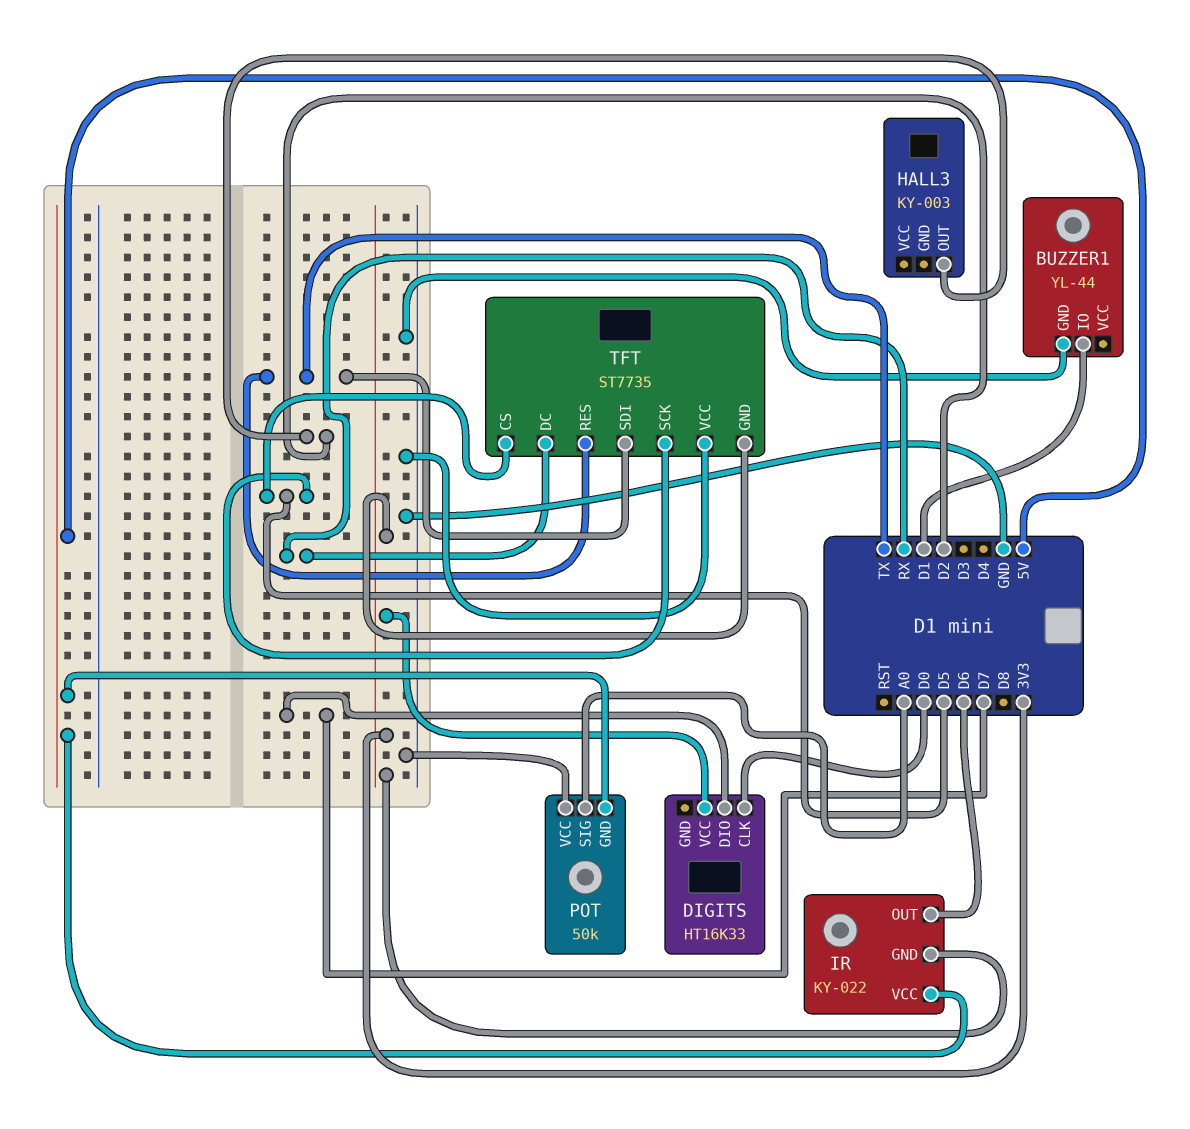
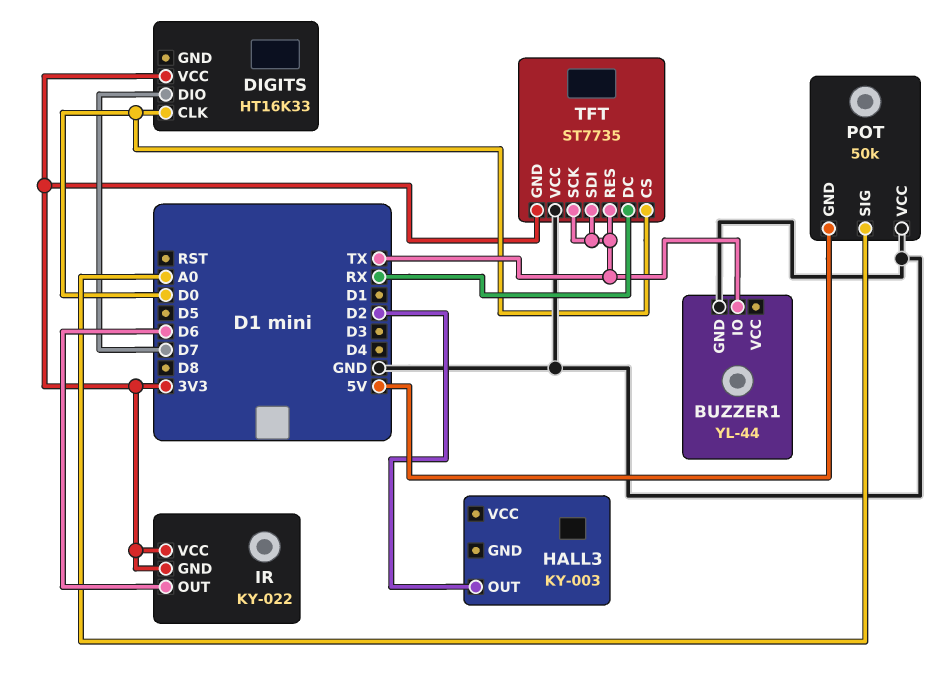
BUZZER1 pin IO: D1 -> TX
IR pin VCC: 5V -> 3V3
TFT pin CS: D5 -> D0
TFT pin SCK: D5 -> TX

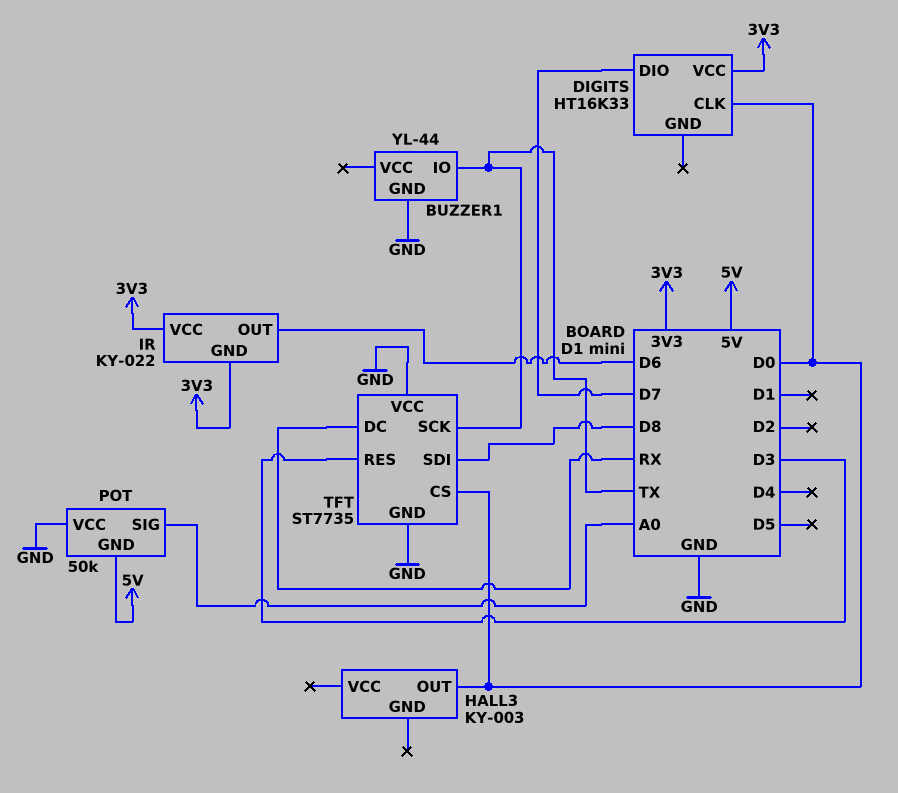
HALL3 pin OUT: D2 -> D0
TFT pin GND: 3V3 -> GND
TFT pin RES: TX -> D3
TFT pin SDI: TX -> D8

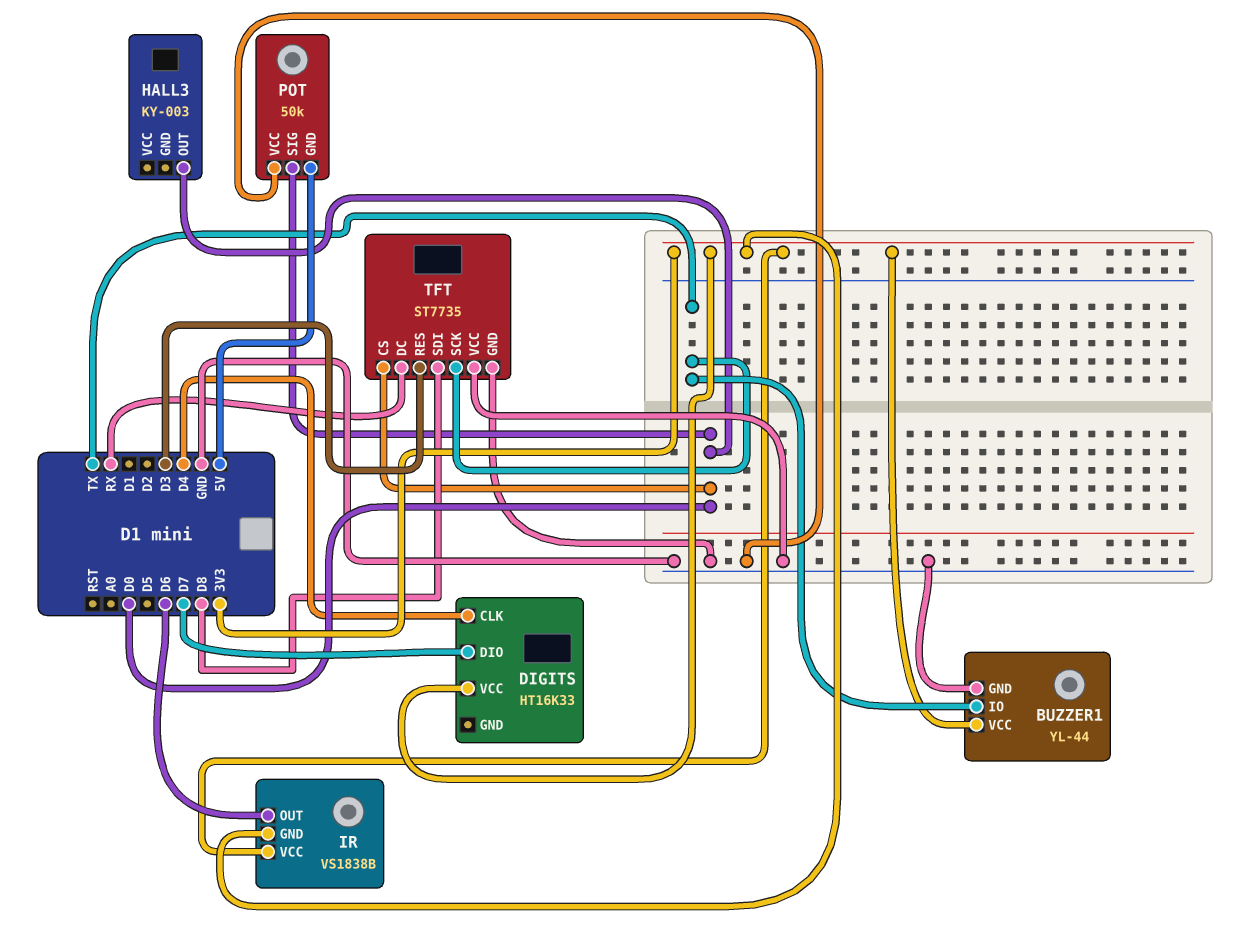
BUZZER1 pin VCC: none -> 3V3
DIGITS pin CLK: D0 -> D4
IR: KY-022 -> VS1838B
POT pin SIG: A0 -> D0

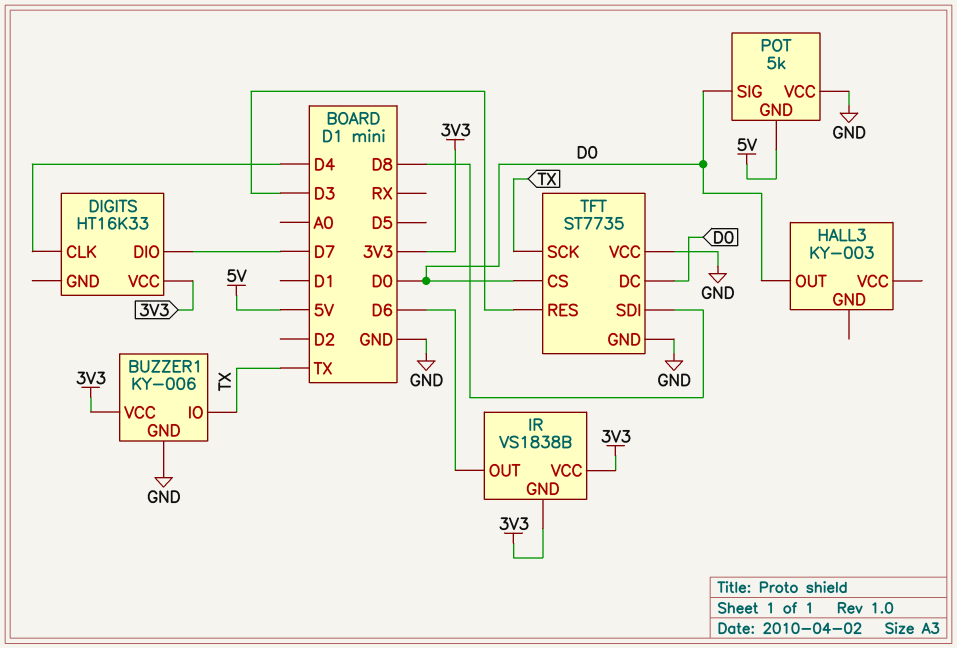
BUZZER1: YL-44 -> KY-006
POT: 50k -> 5k
TFT pin DC: RX -> D0

